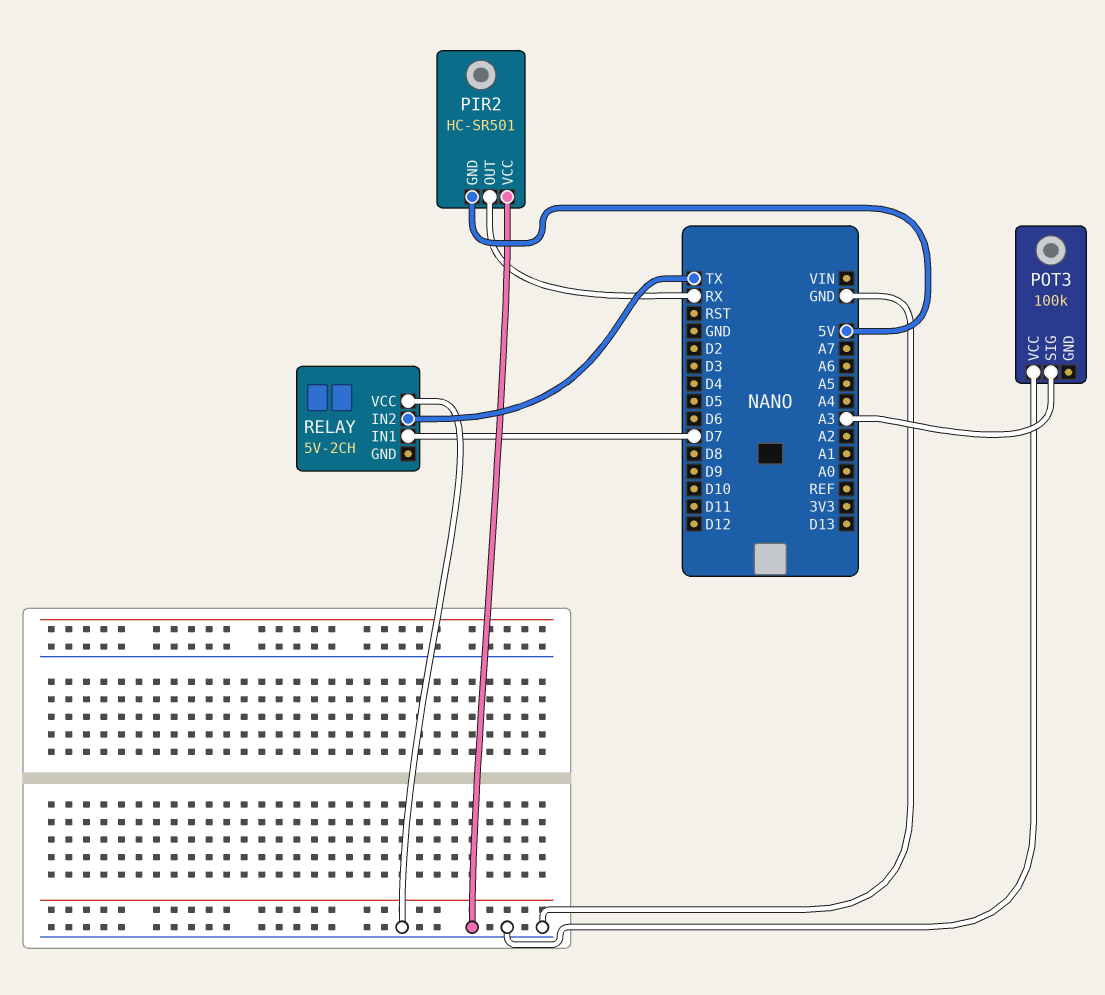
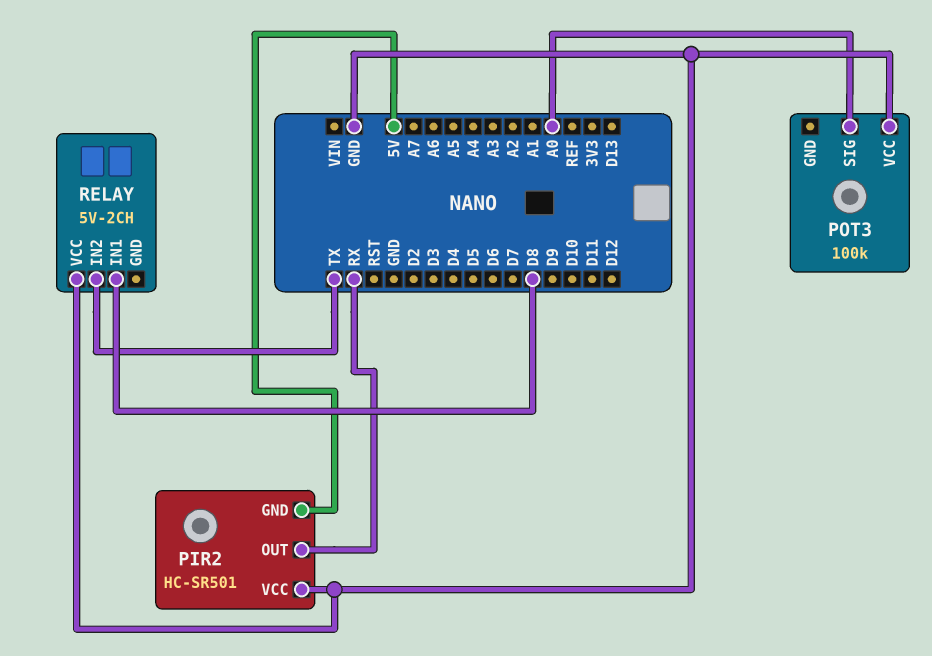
POT3 pin SIG: A3 -> A0
RELAY pin IN1: D7 -> D8

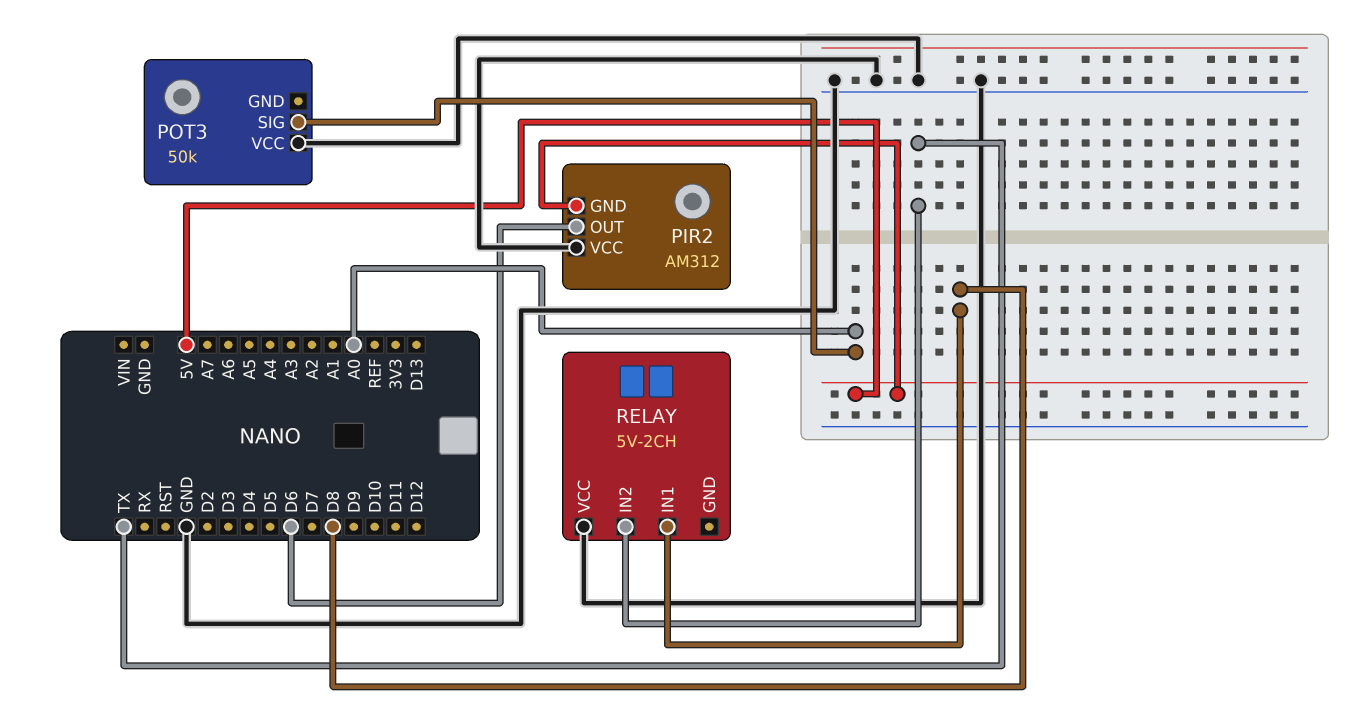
PIR2: HC-SR501 -> AM312
PIR2 pin OUT: RX -> D6
POT3: 100k -> 50k

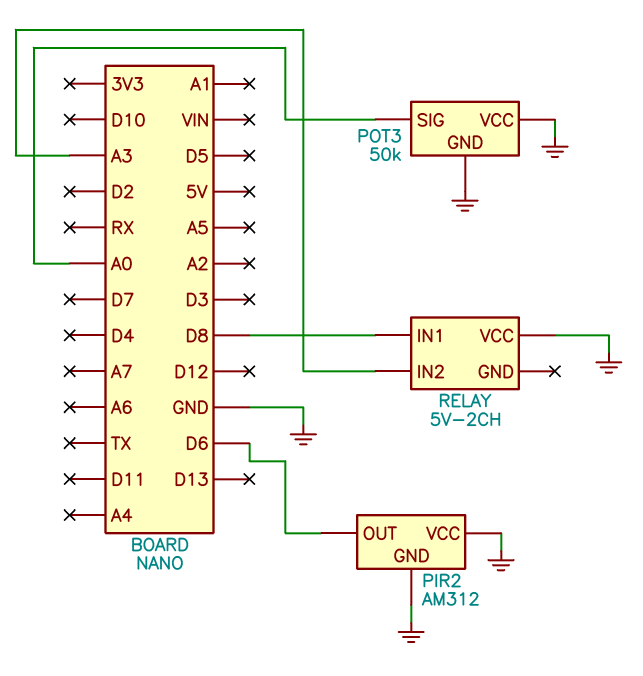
PIR2 pin GND: 5V -> GND
POT3 pin GND: none -> GND
RELAY pin IN2: TX -> A3

